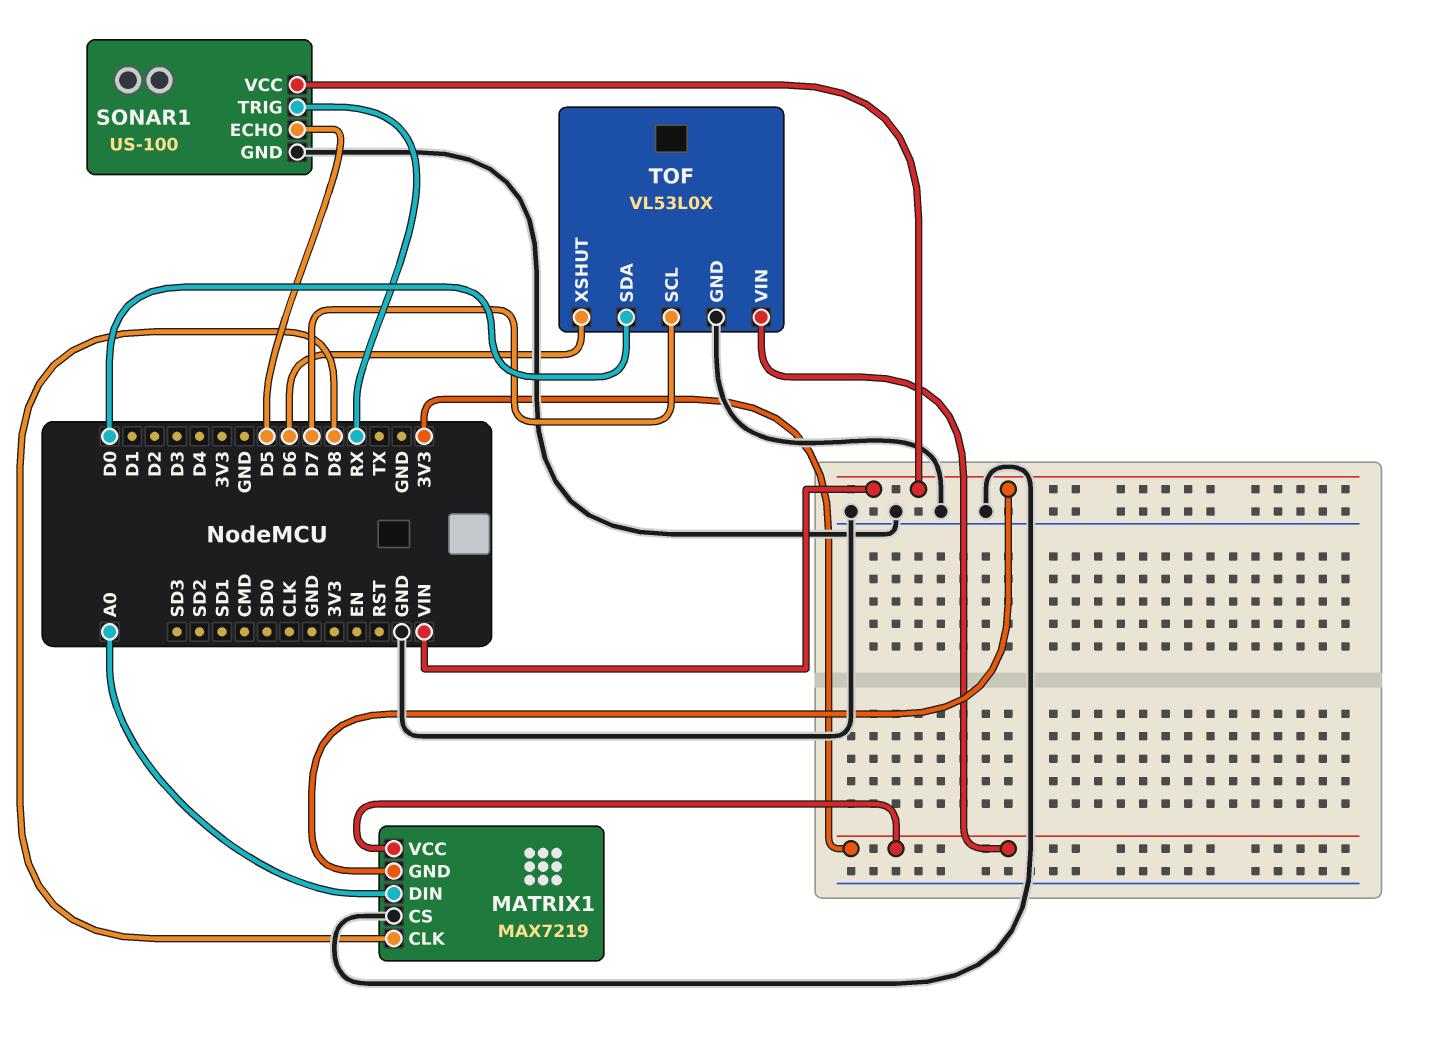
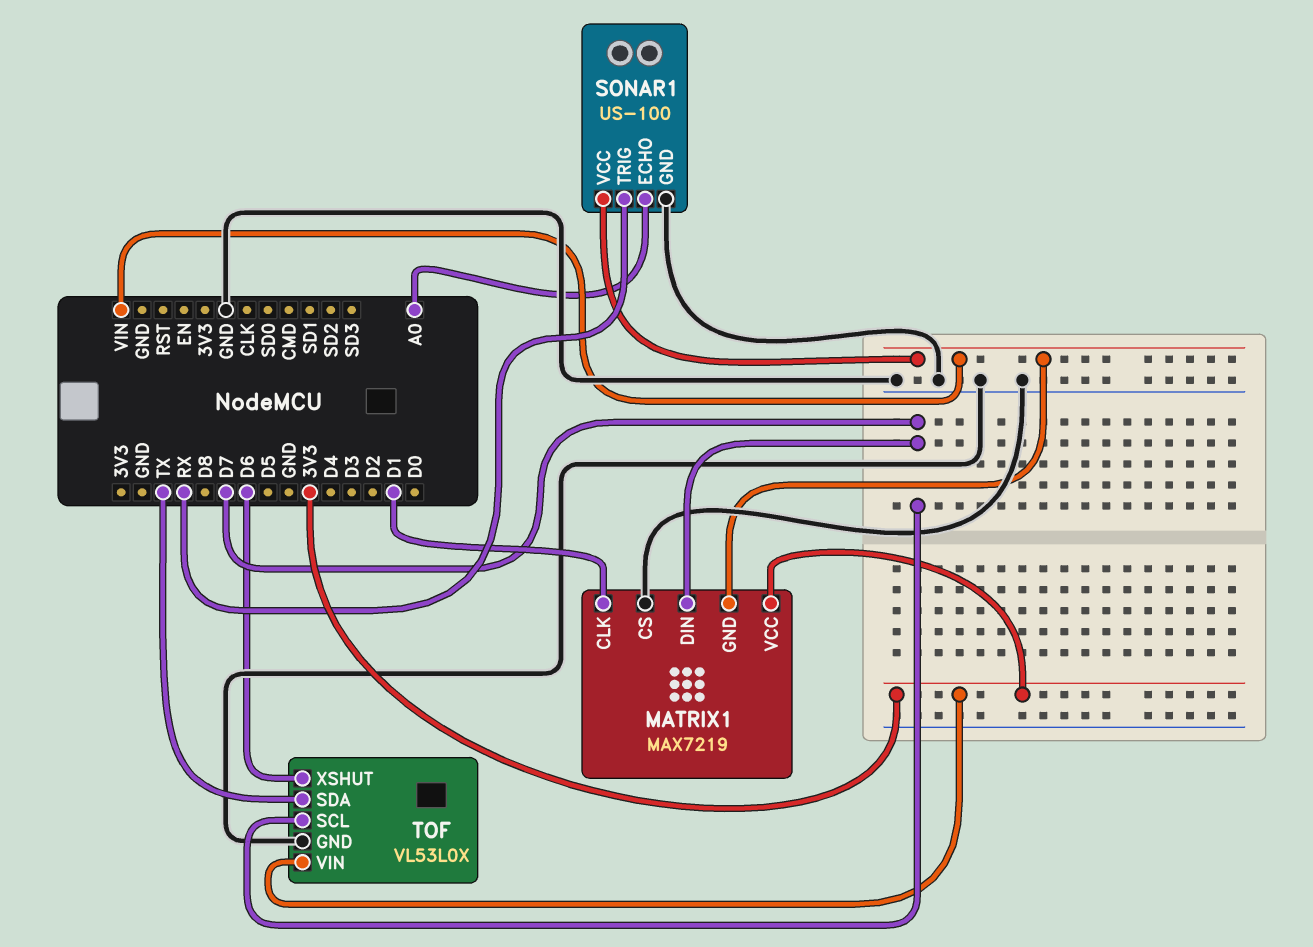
MATRIX1 pin CLK: D8 -> D1
MATRIX1 pin DIN: A0 -> D7
SONAR1 pin ECHO: D5 -> A0
TOF pin SDA: D0 -> TX

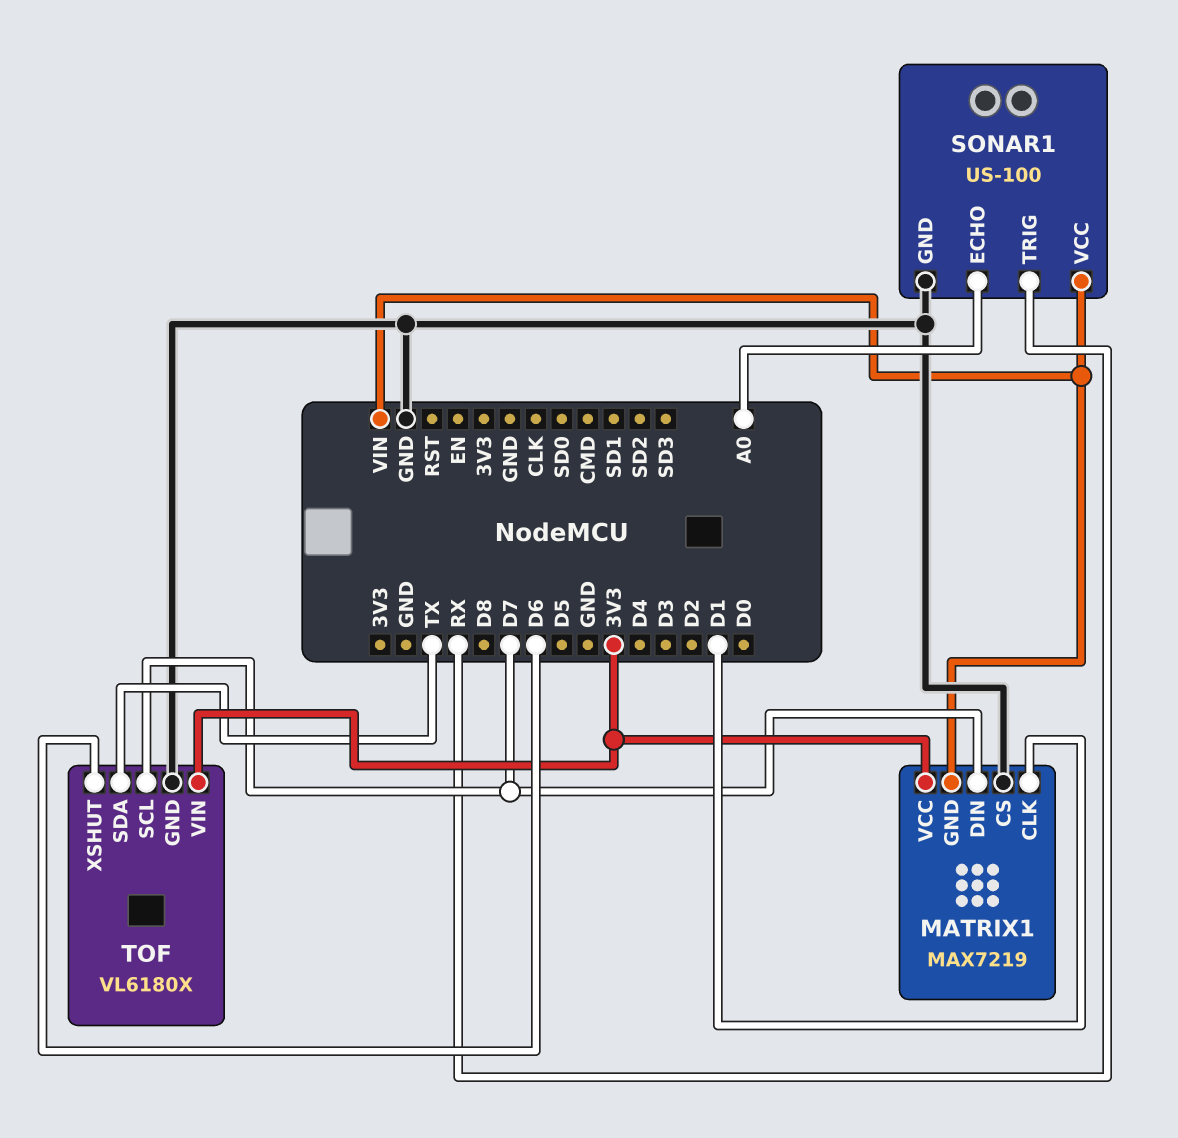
TOF: VL53L0X -> VL6180X

